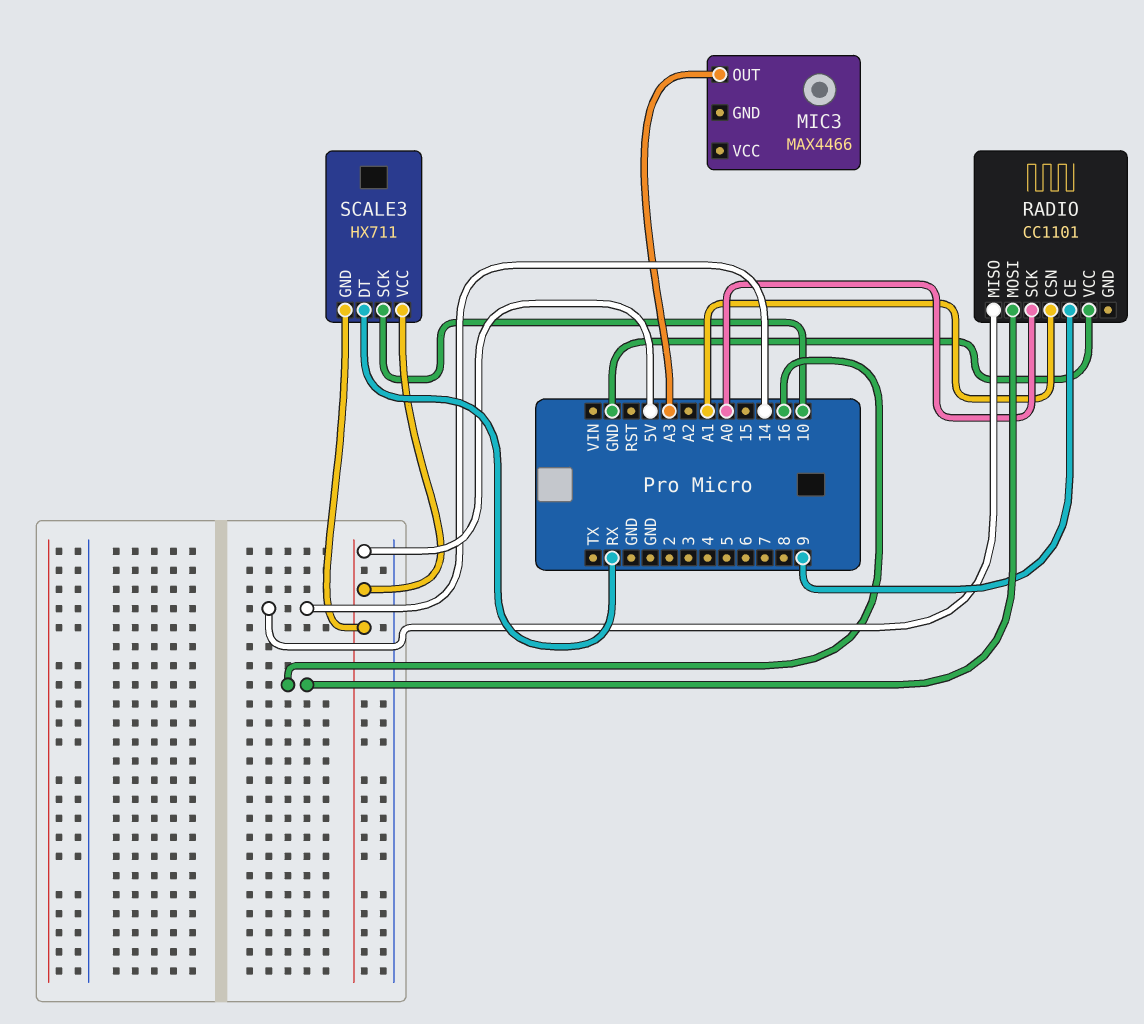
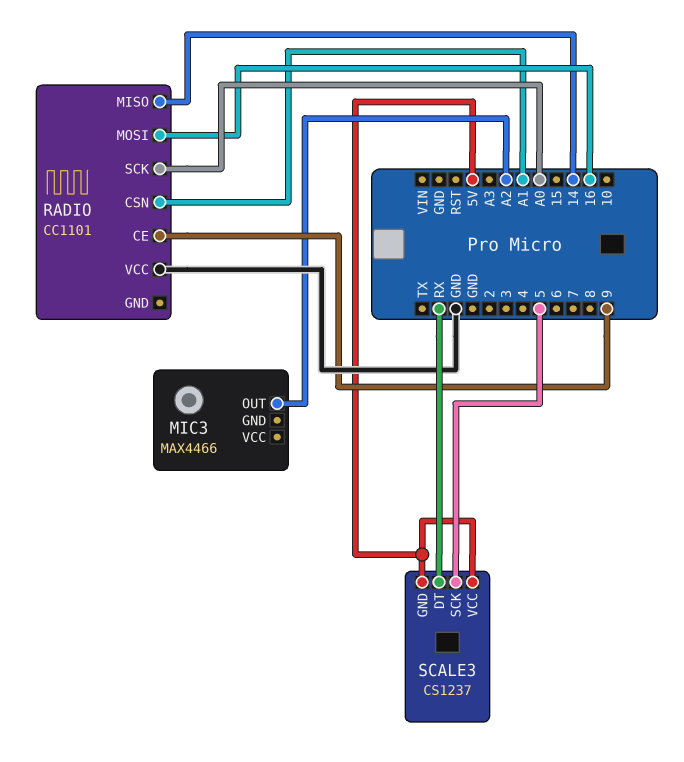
MIC3 pin OUT: A3 -> A2
SCALE3: HX711 -> CS1237
SCALE3 pin SCK: 10 -> 5

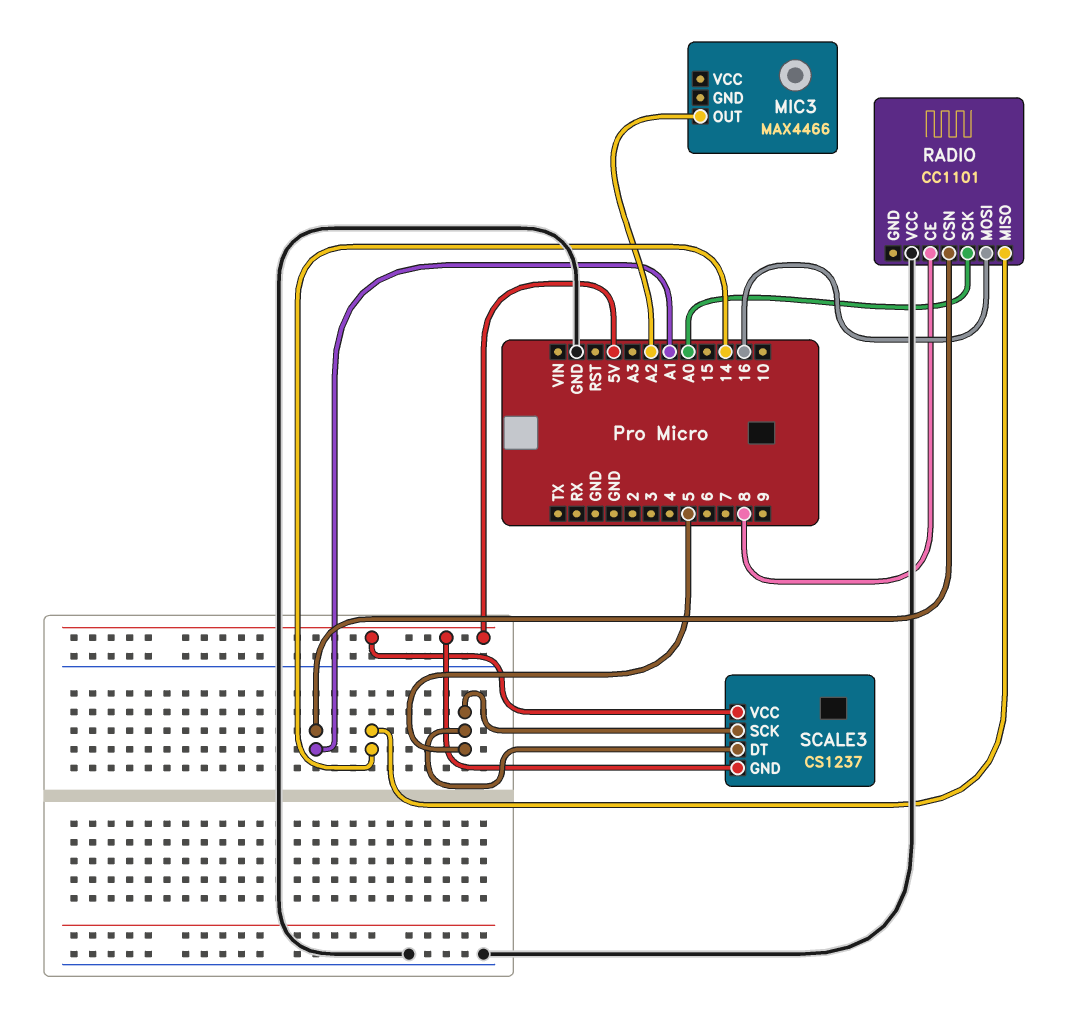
RADIO pin CE: 9 -> 8
SCALE3 pin DT: RX -> 5

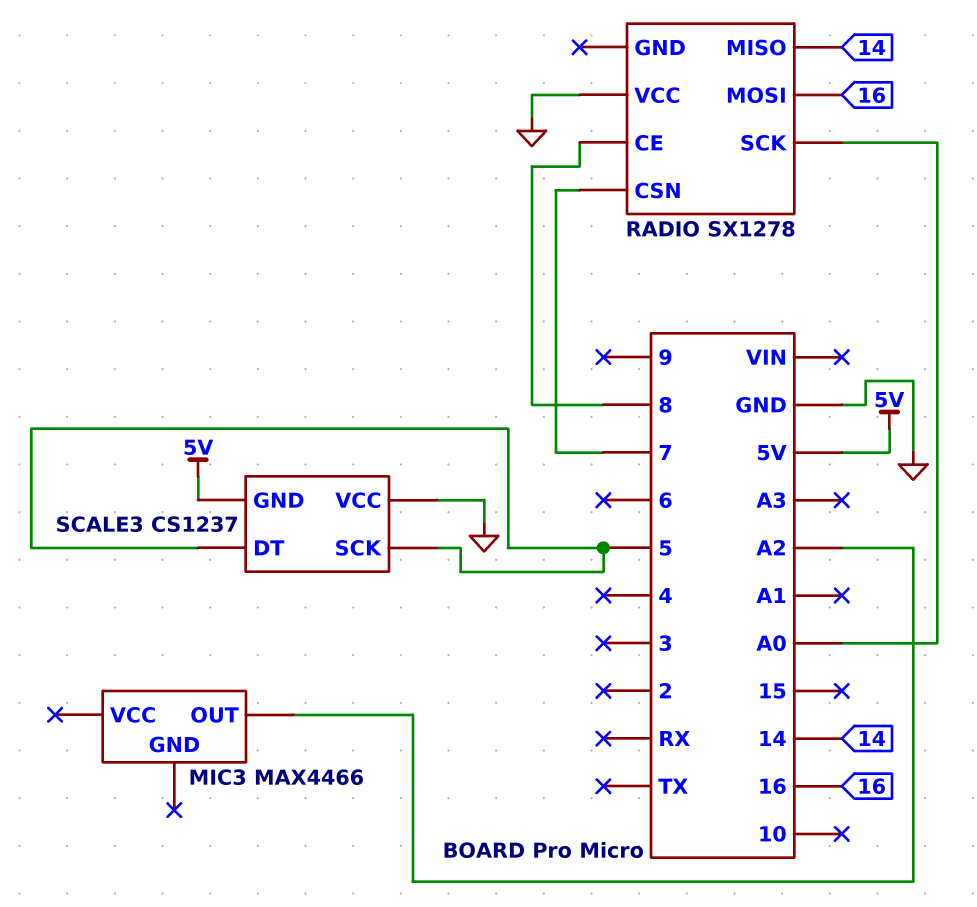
RADIO: CC1101 -> SX1278
RADIO pin CSN: A1 -> 7
SCALE3 pin VCC: 5V -> GND

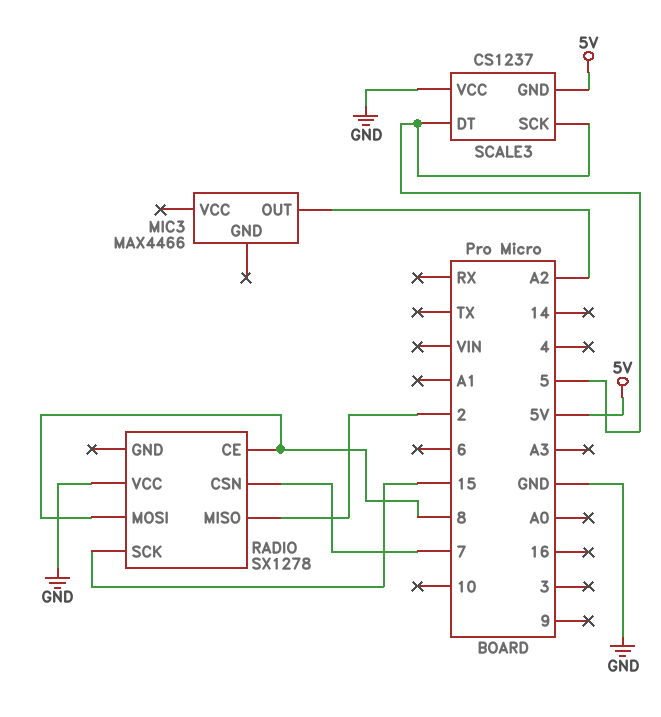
RADIO pin MISO: 14 -> 2
RADIO pin MOSI: 16 -> 8
RADIO pin SCK: A0 -> 15

